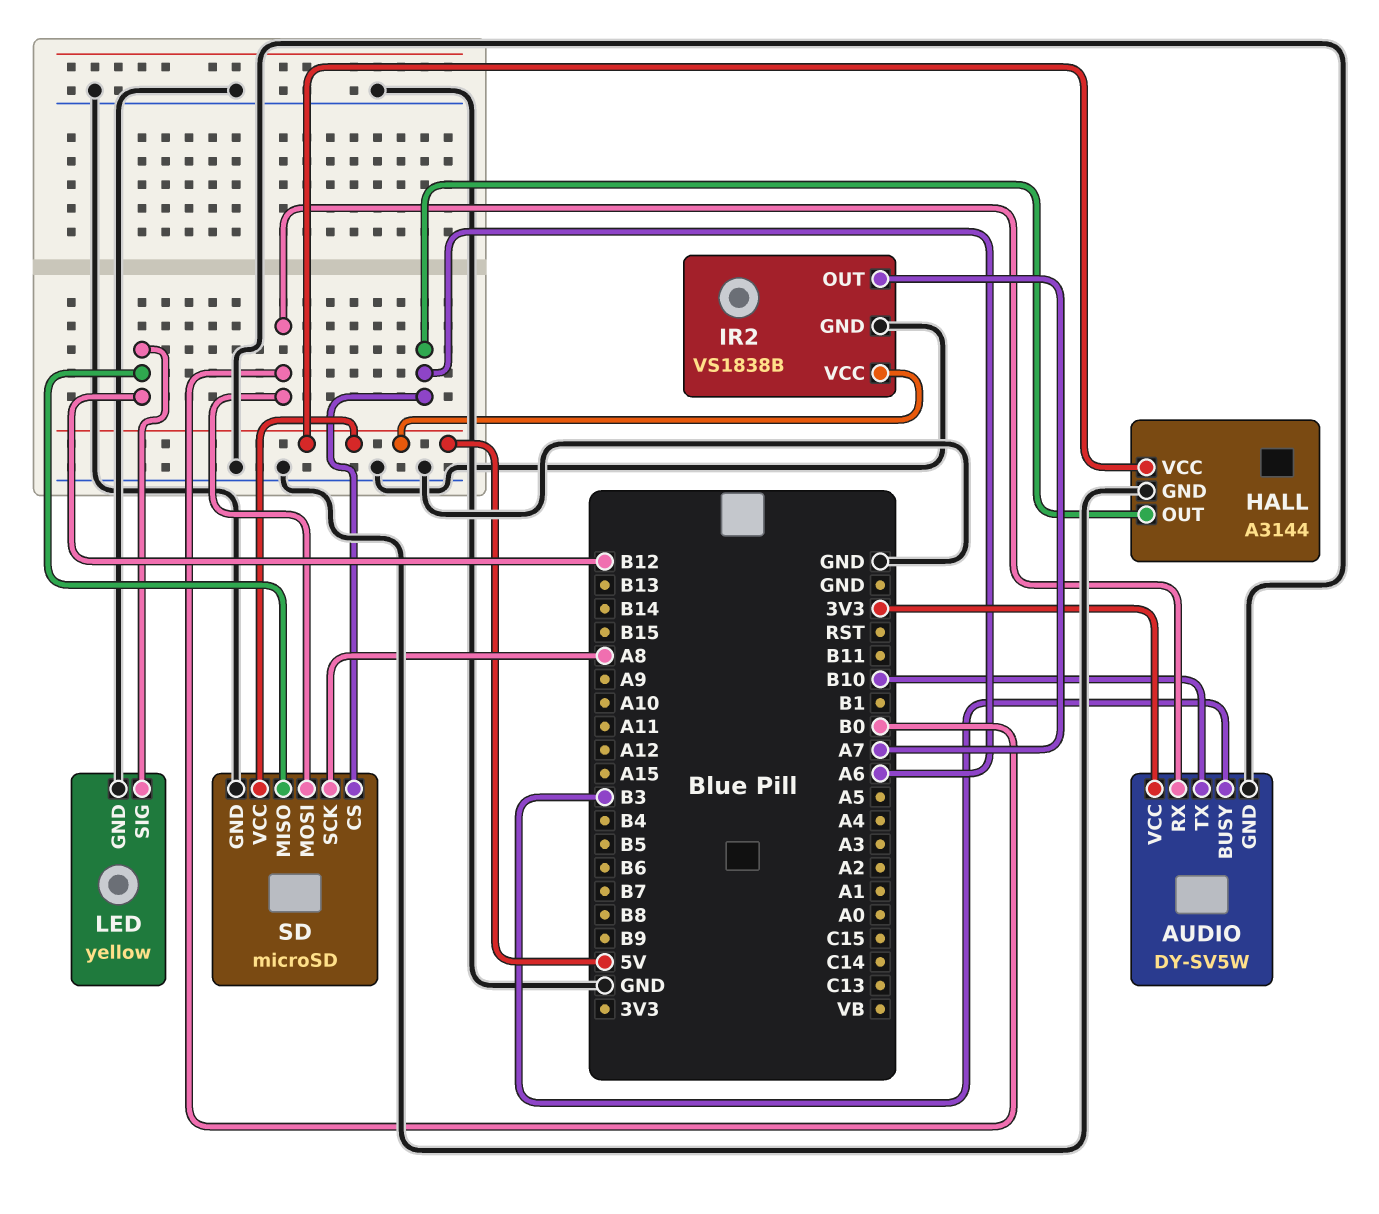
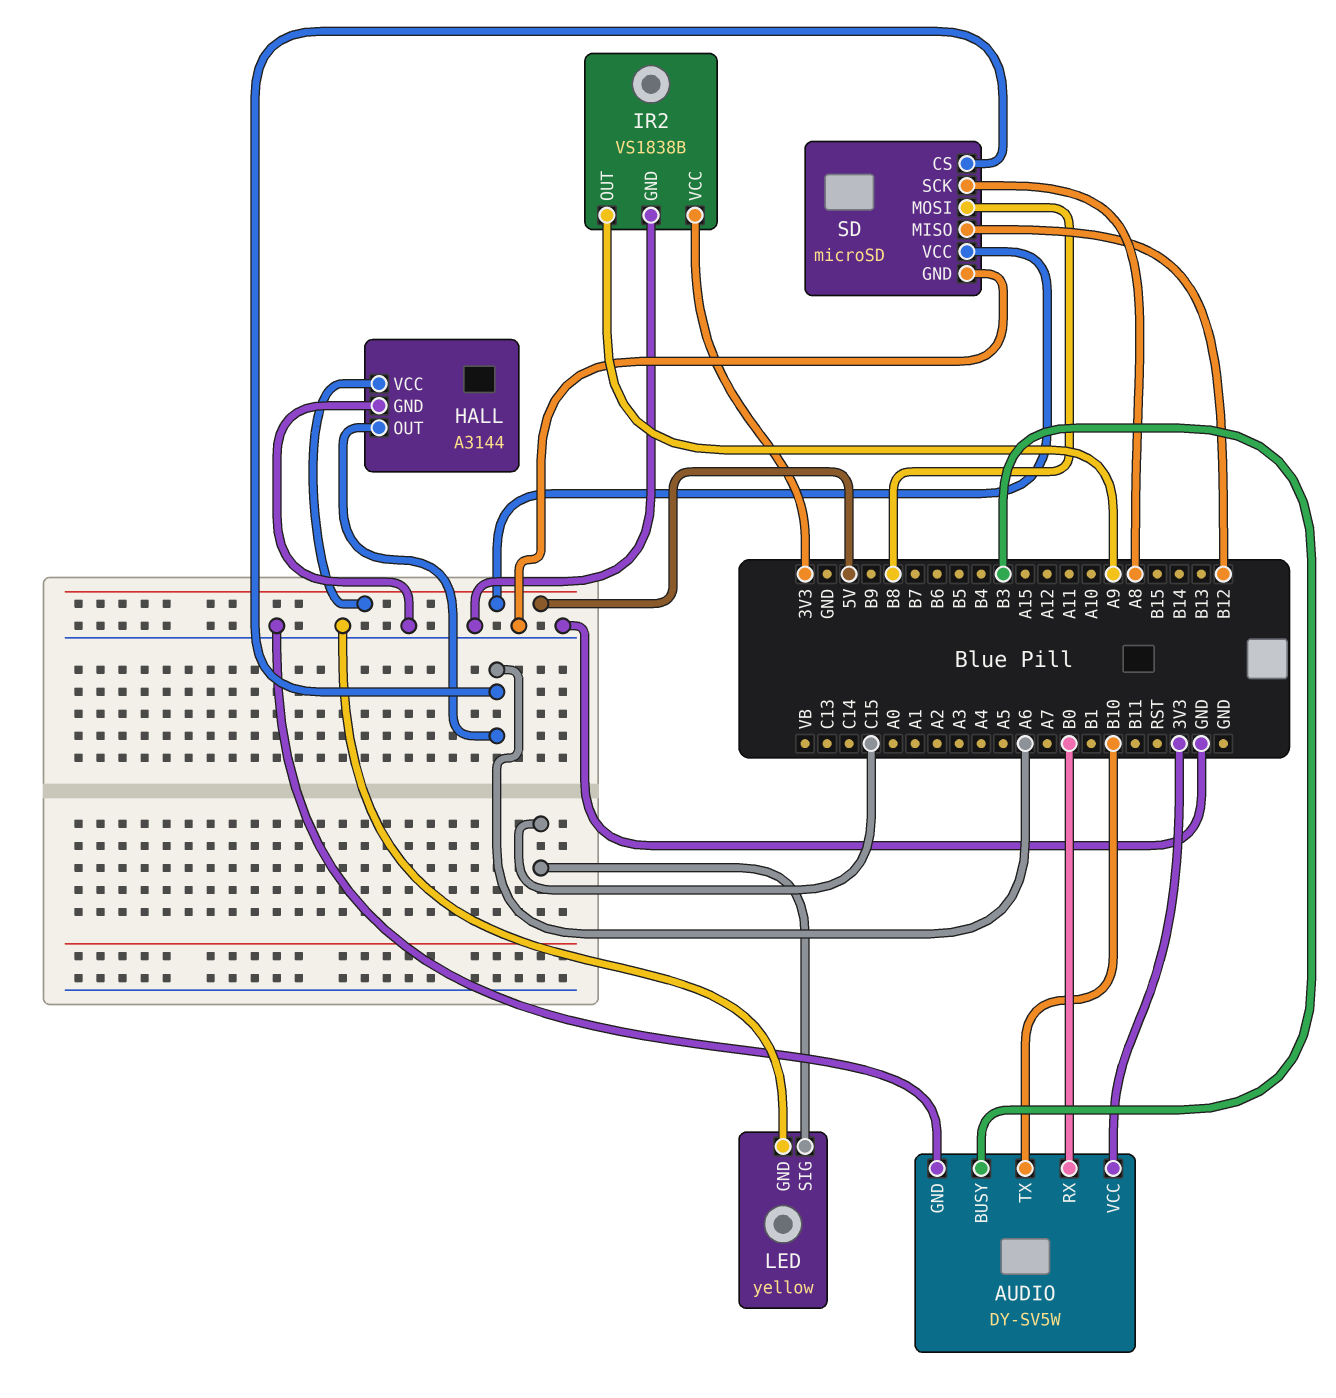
IR2 pin OUT: A7 -> A9
IR2 pin VCC: 5V -> 3V3
LED pin SIG: B12 -> C15
SD pin MOSI: B0 -> B8

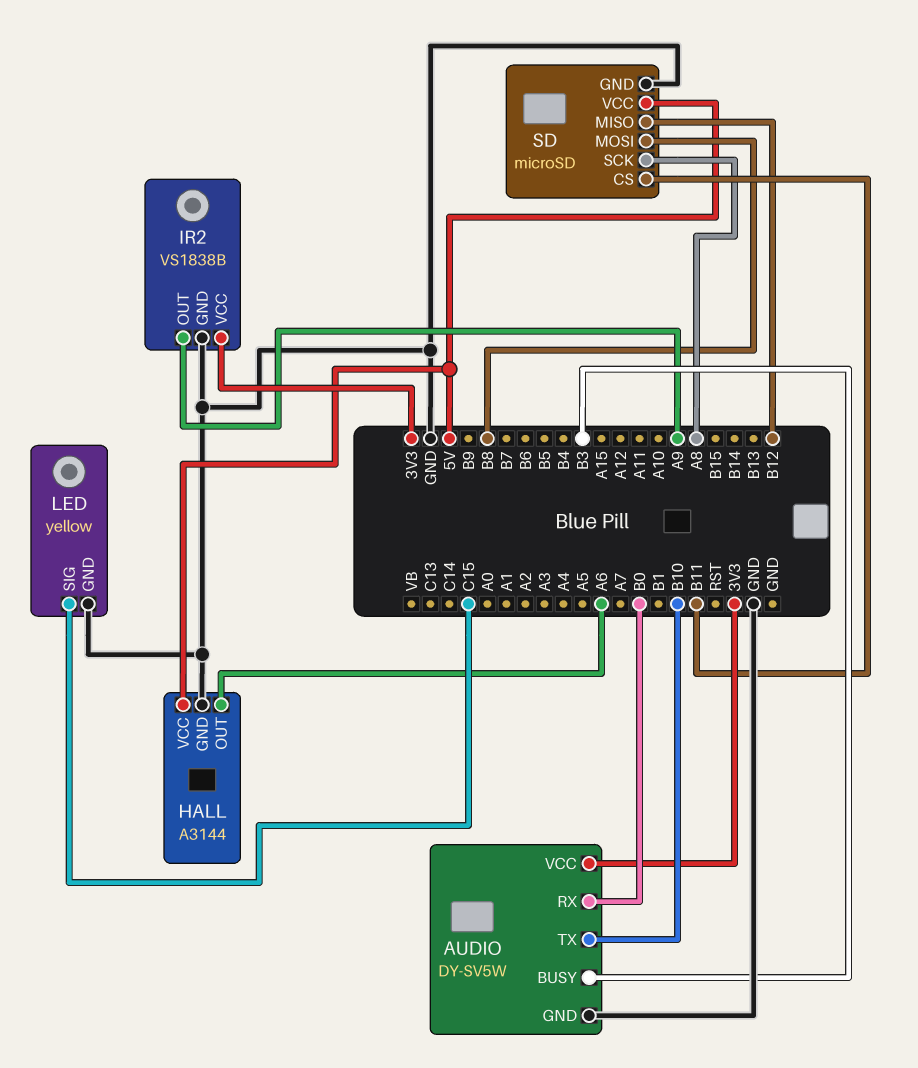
SD pin CS: A6 -> B11

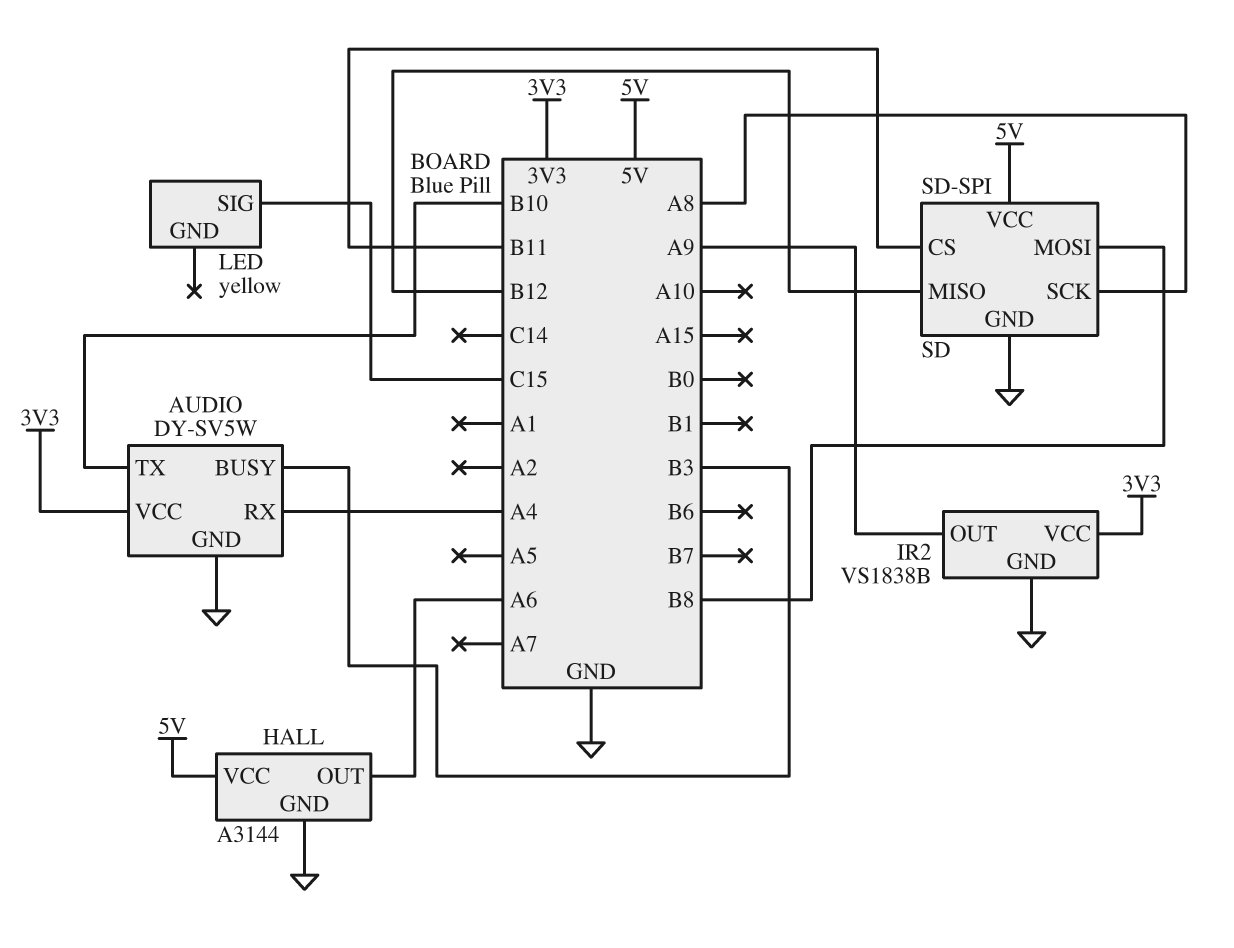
AUDIO pin RX: B0 -> A4
LED pin GND: GND -> none
SD: microSD -> SD-SPI

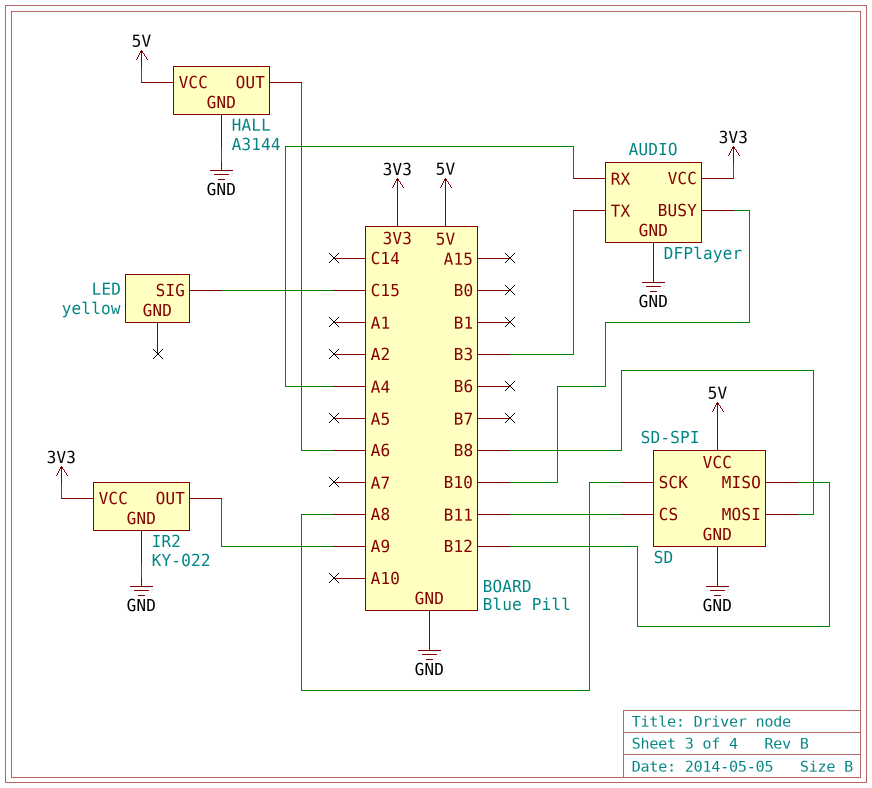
AUDIO: DY-SV5W -> DFPlayer
AUDIO pin BUSY: B3 -> B10
AUDIO pin TX: B10 -> B3
IR2: VS1838B -> KY-022

